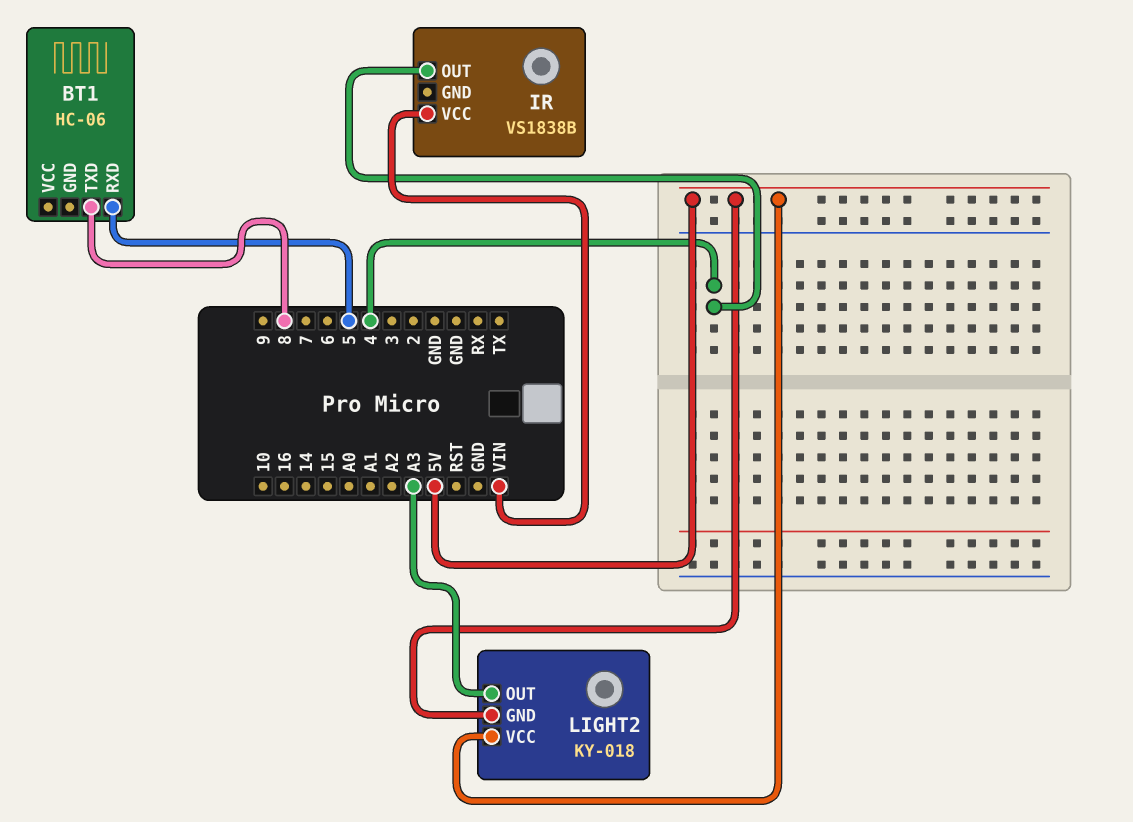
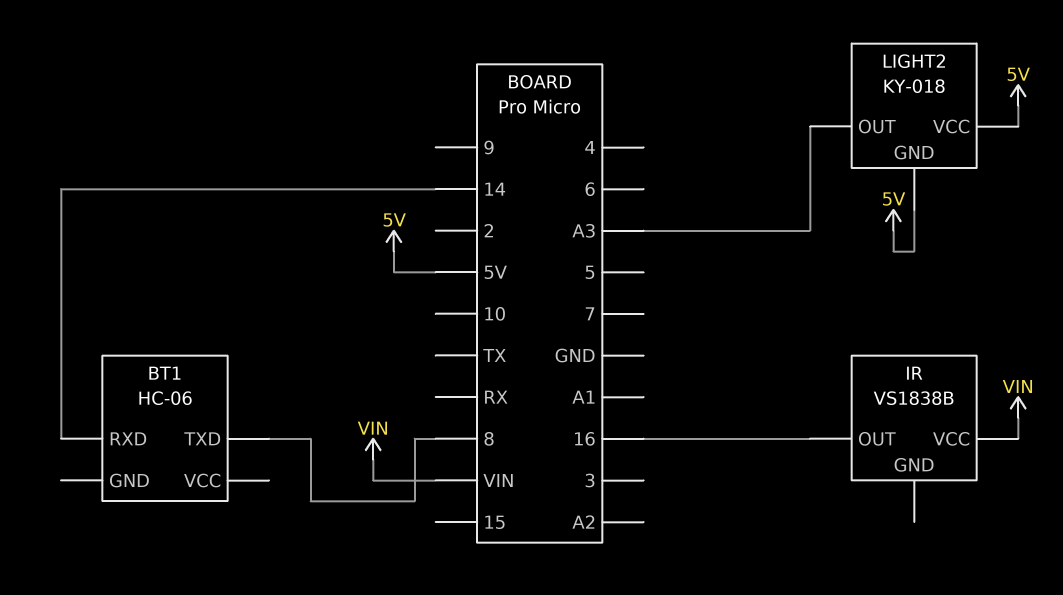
BT1 pin RXD: 5 -> 14
IR pin OUT: 4 -> 16

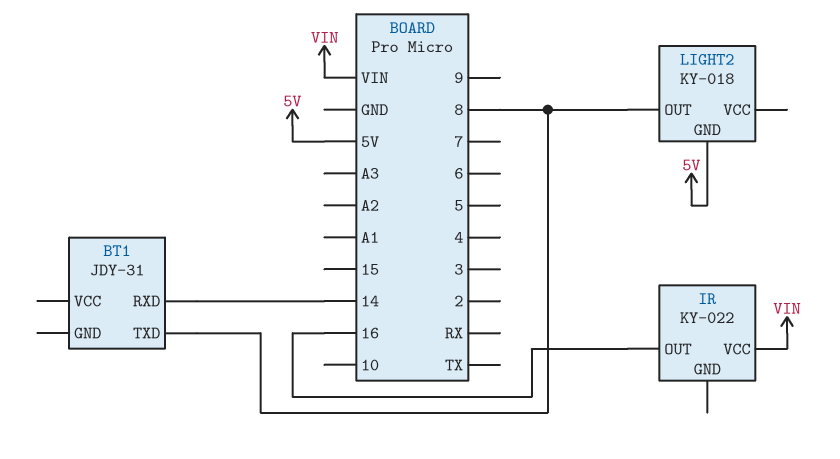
BT1: HC-06 -> JDY-31
IR: VS1838B -> KY-022
LIGHT2 pin OUT: A3 -> 8
LIGHT2 pin VCC: 5V -> none

